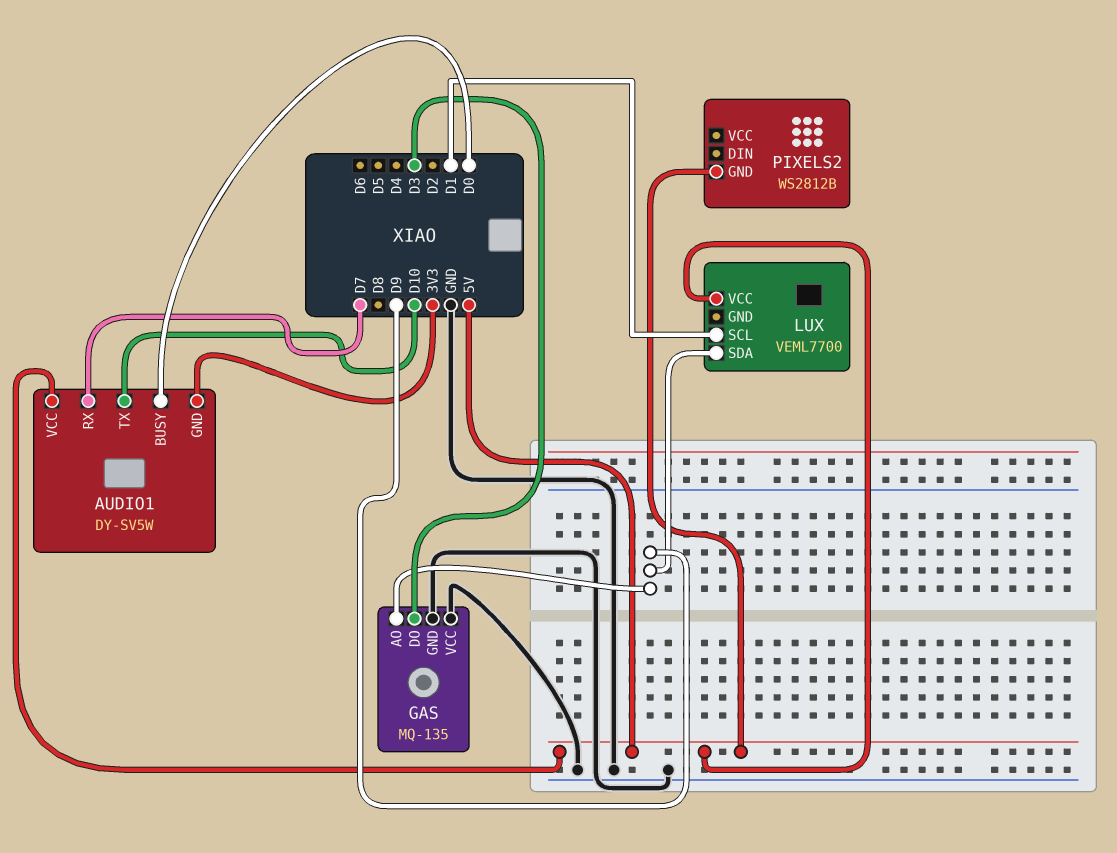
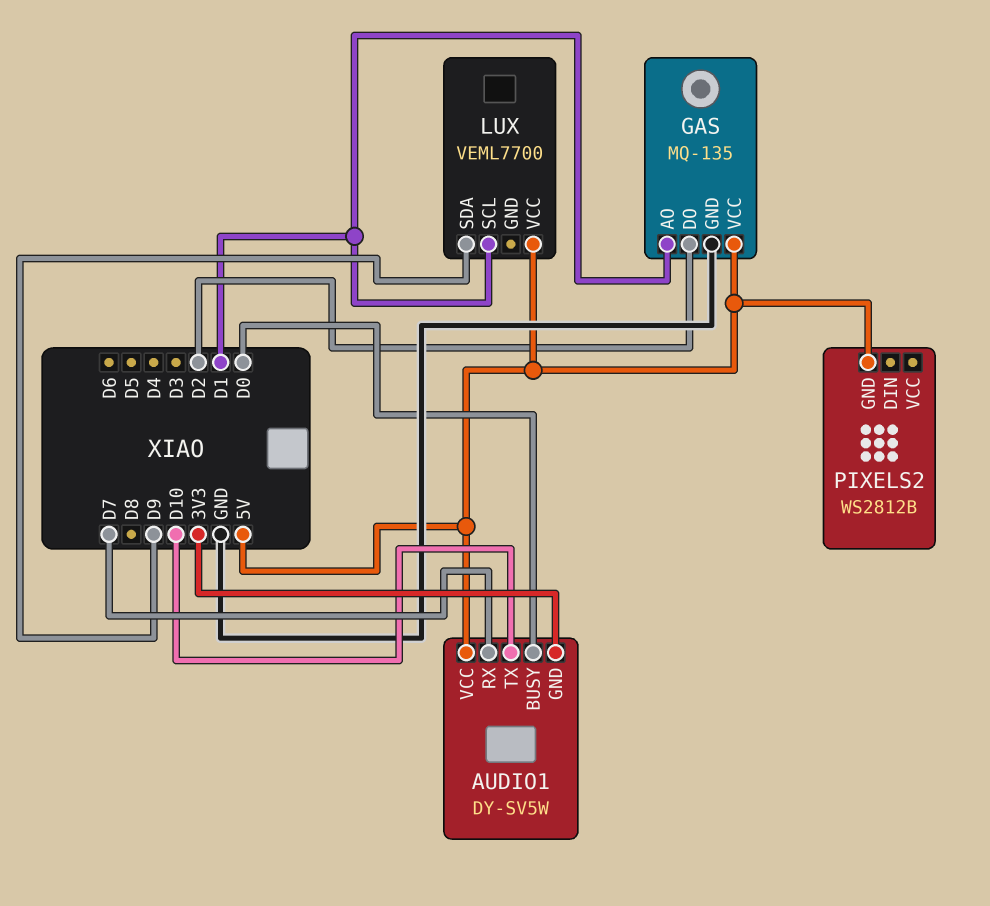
GAS pin AO: D9 -> D1
GAS pin DO: D3 -> D2
GAS pin VCC: GND -> 5V

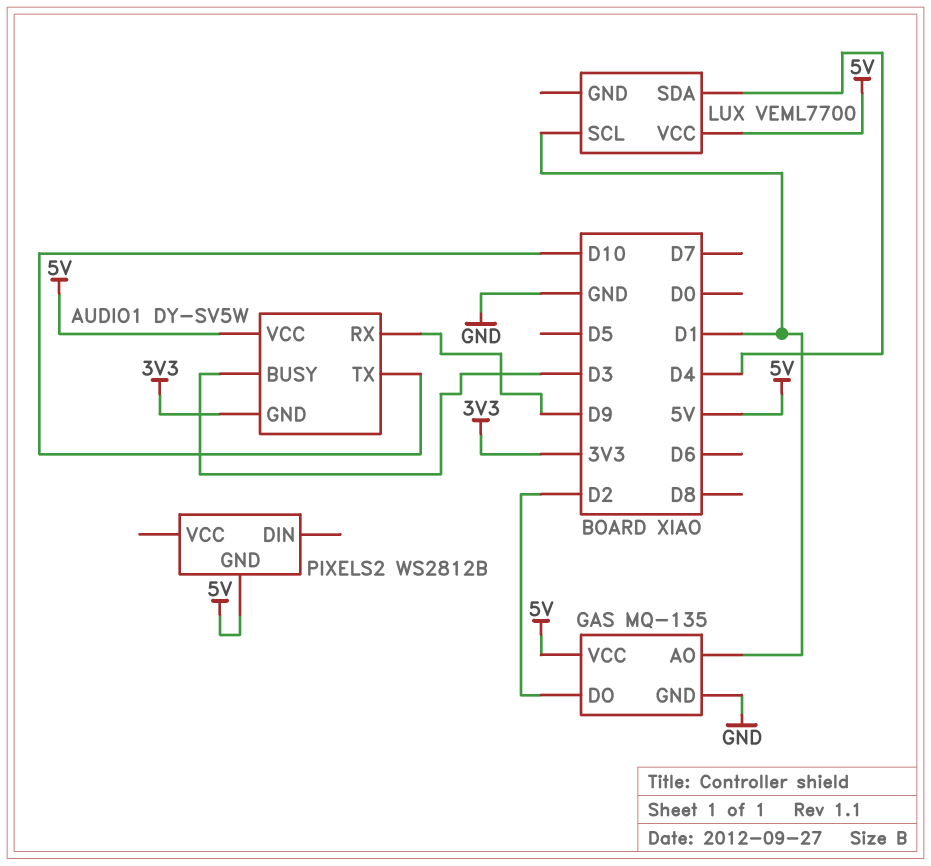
AUDIO1 pin BUSY: D0 -> D3
AUDIO1 pin RX: D7 -> D9
LUX pin SDA: D9 -> D4

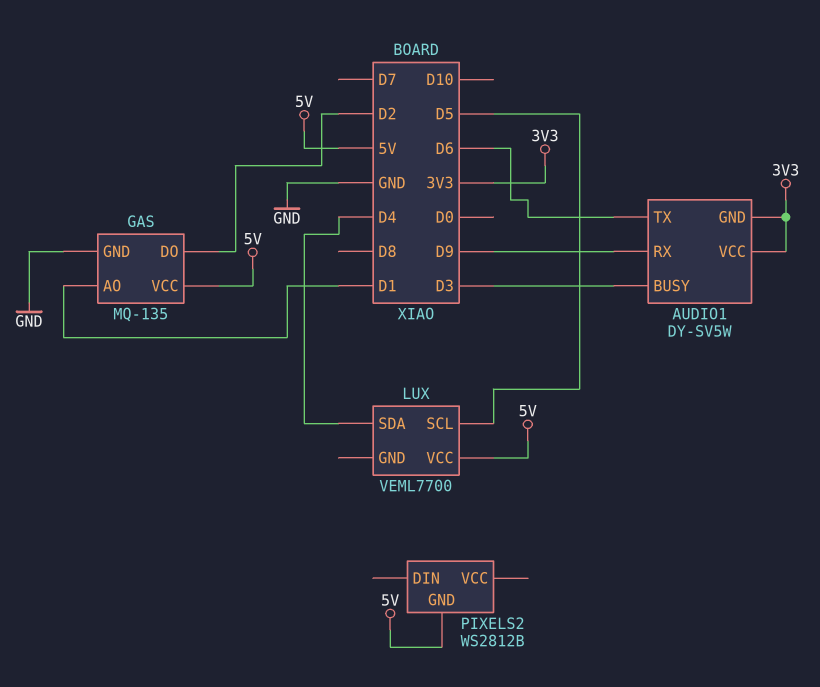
AUDIO1 pin TX: D10 -> D6
AUDIO1 pin VCC: 5V -> 3V3
LUX pin SCL: D1 -> D5

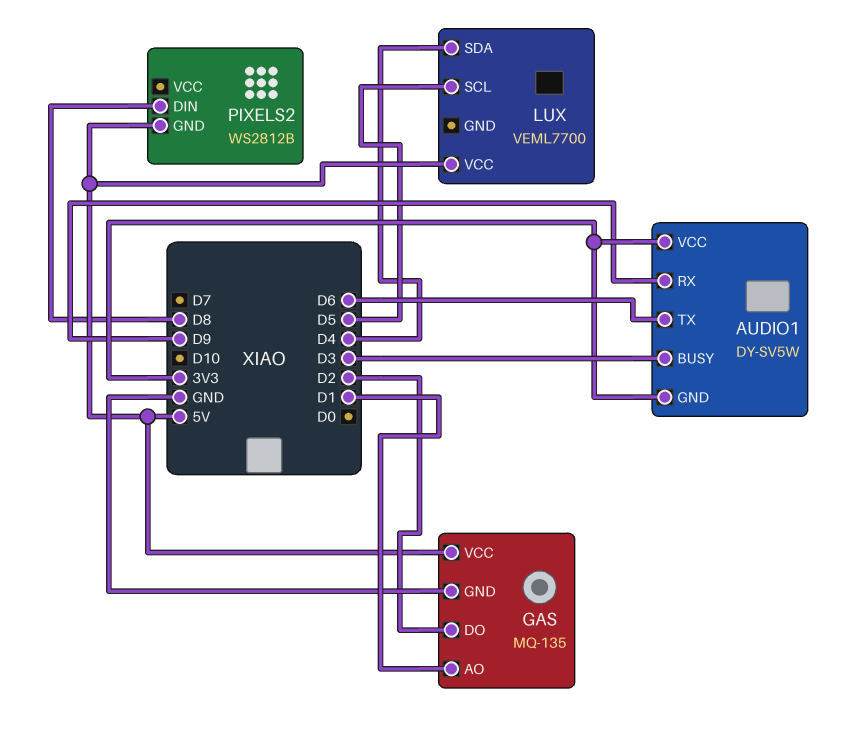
PIXELS2 pin DIN: none -> D8

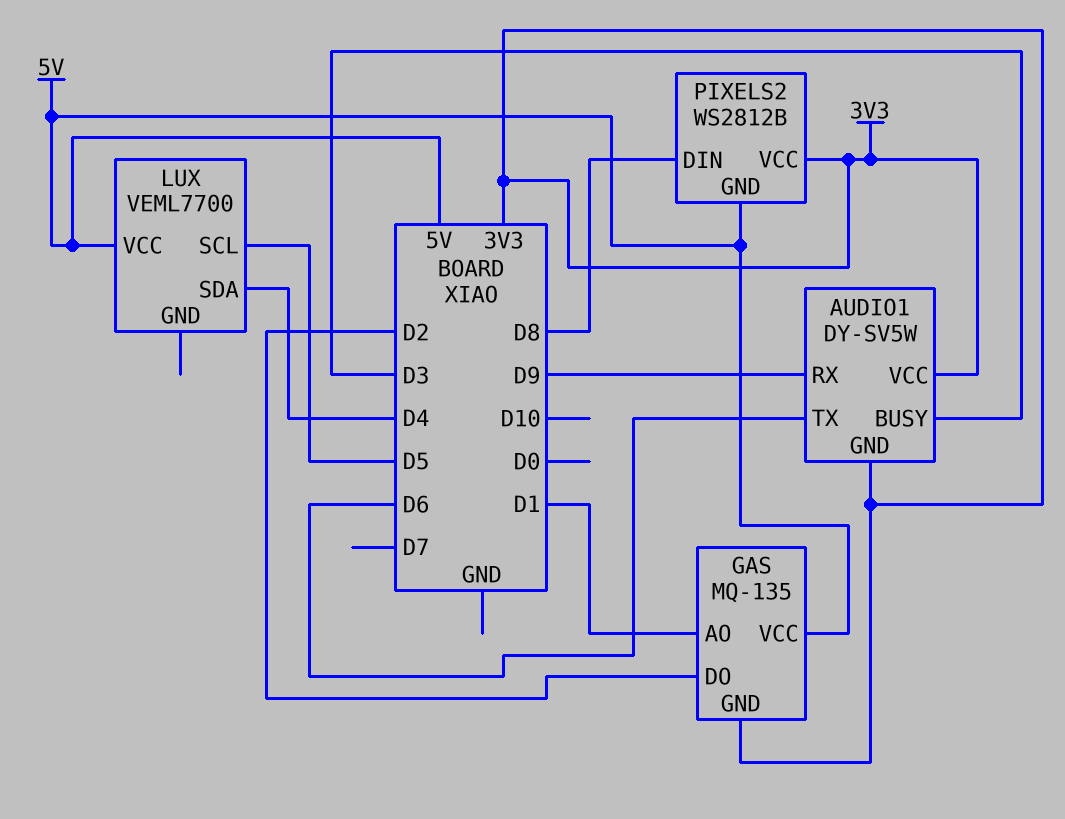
GAS pin GND: GND -> 3V3
PIXELS2 pin VCC: none -> 3V3

